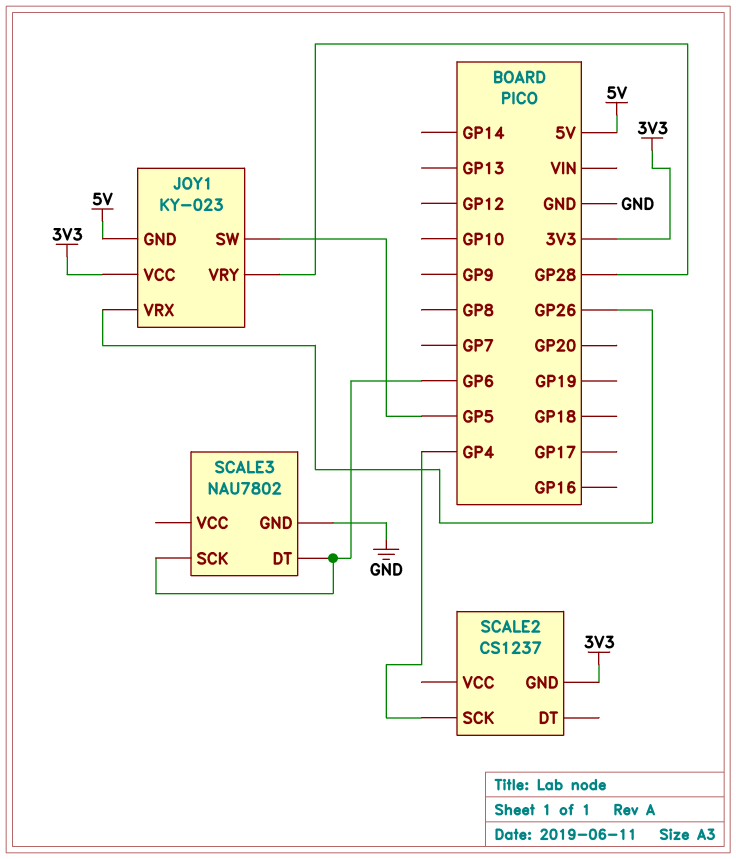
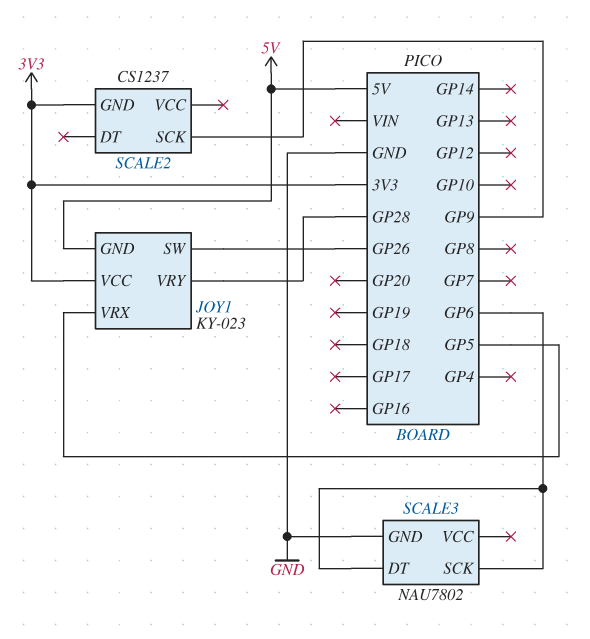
JOY1 pin SW: GP5 -> GP26
JOY1 pin VRX: GP26 -> GP5
SCALE2 pin SCK: GP4 -> GP9

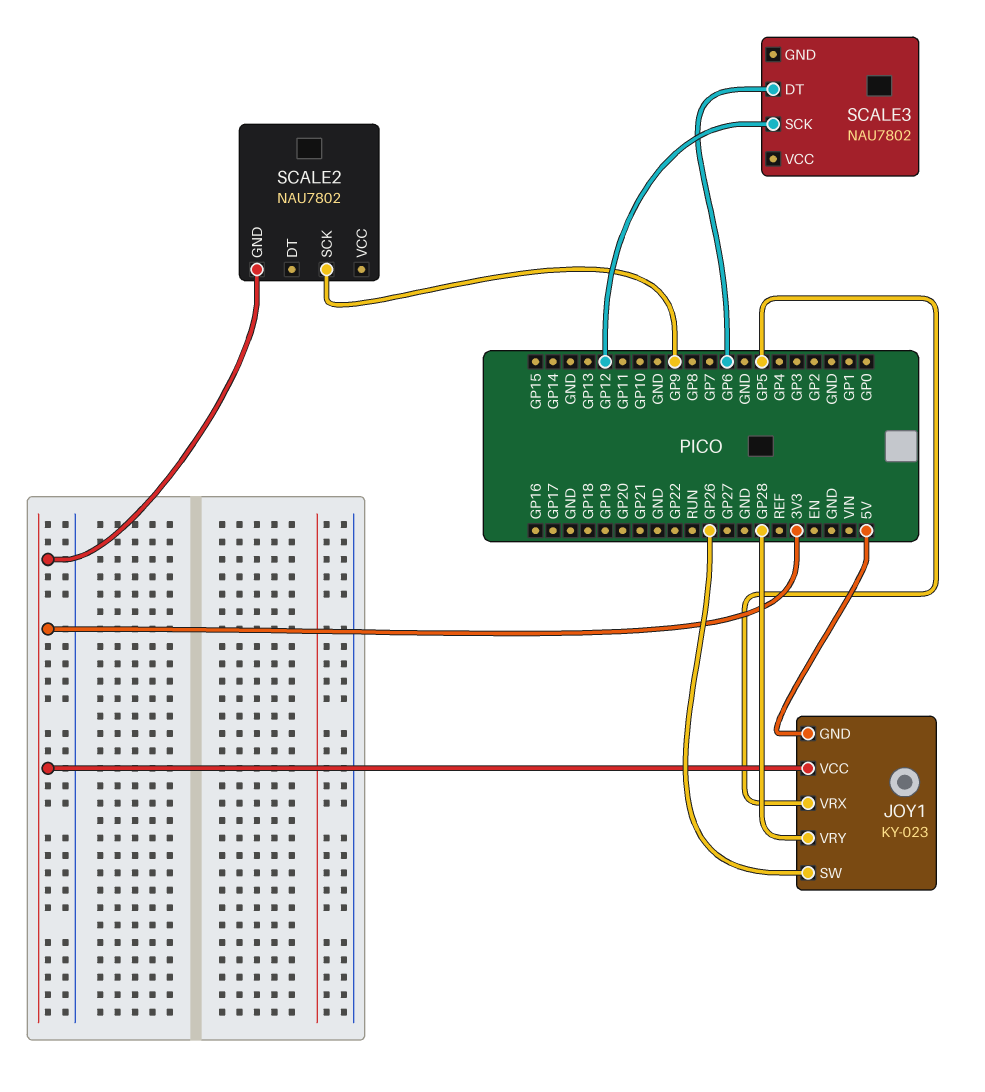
SCALE2: CS1237 -> NAU7802
SCALE3 pin GND: GND -> none
SCALE3 pin SCK: GP6 -> GP12

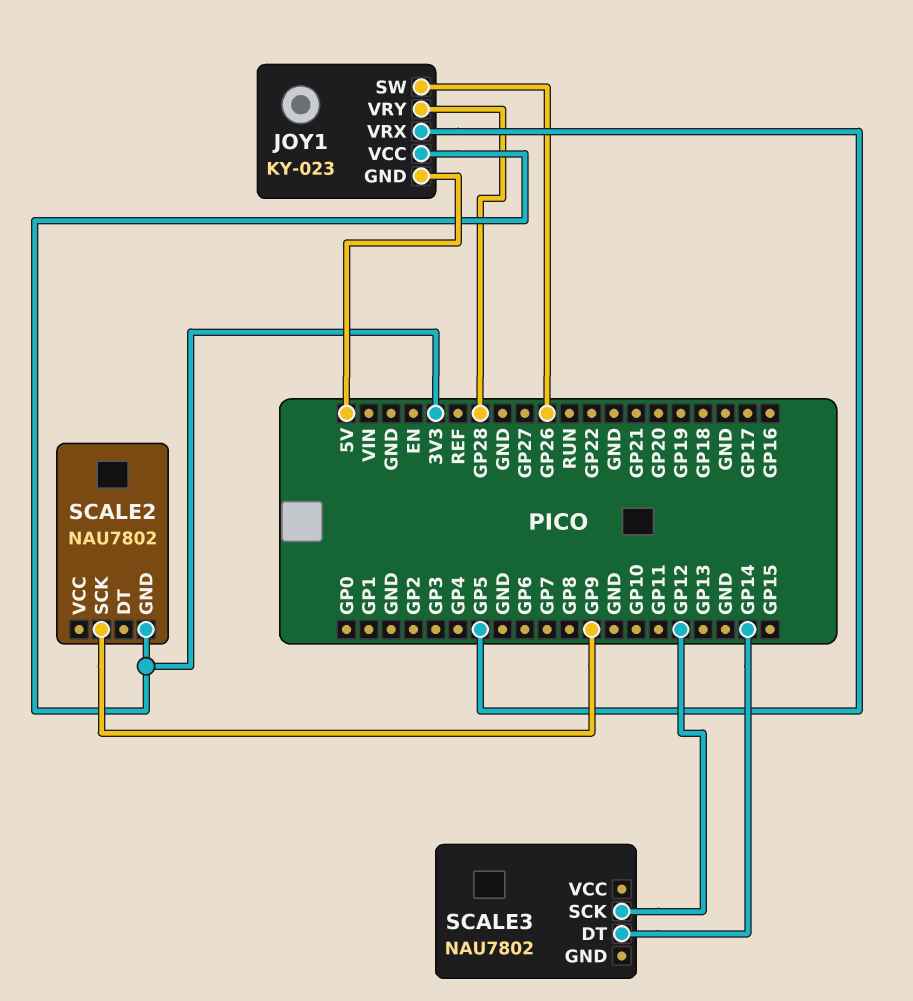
SCALE3 pin DT: GP6 -> GP14

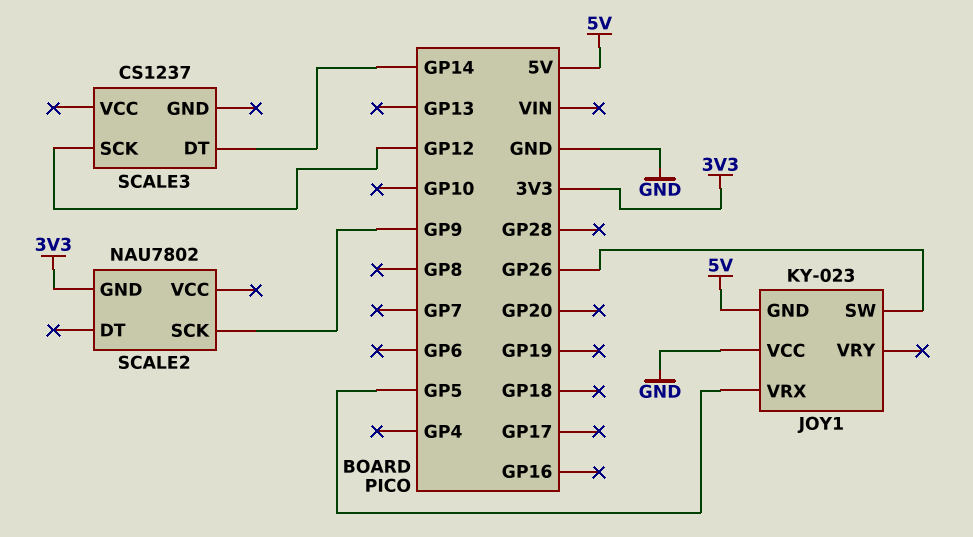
JOY1 pin VCC: 3V3 -> GND
JOY1 pin VRY: GP28 -> none
SCALE3: NAU7802 -> CS1237

